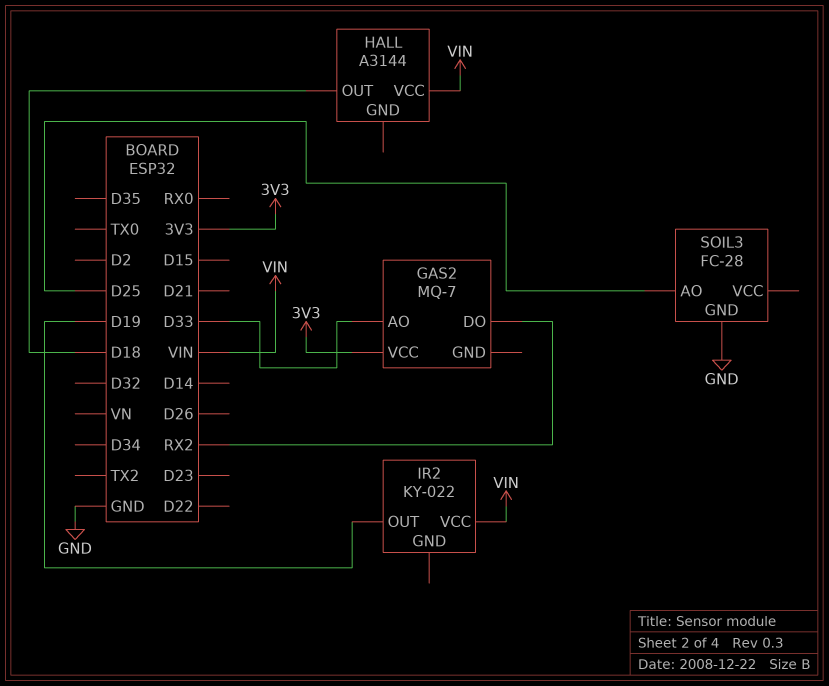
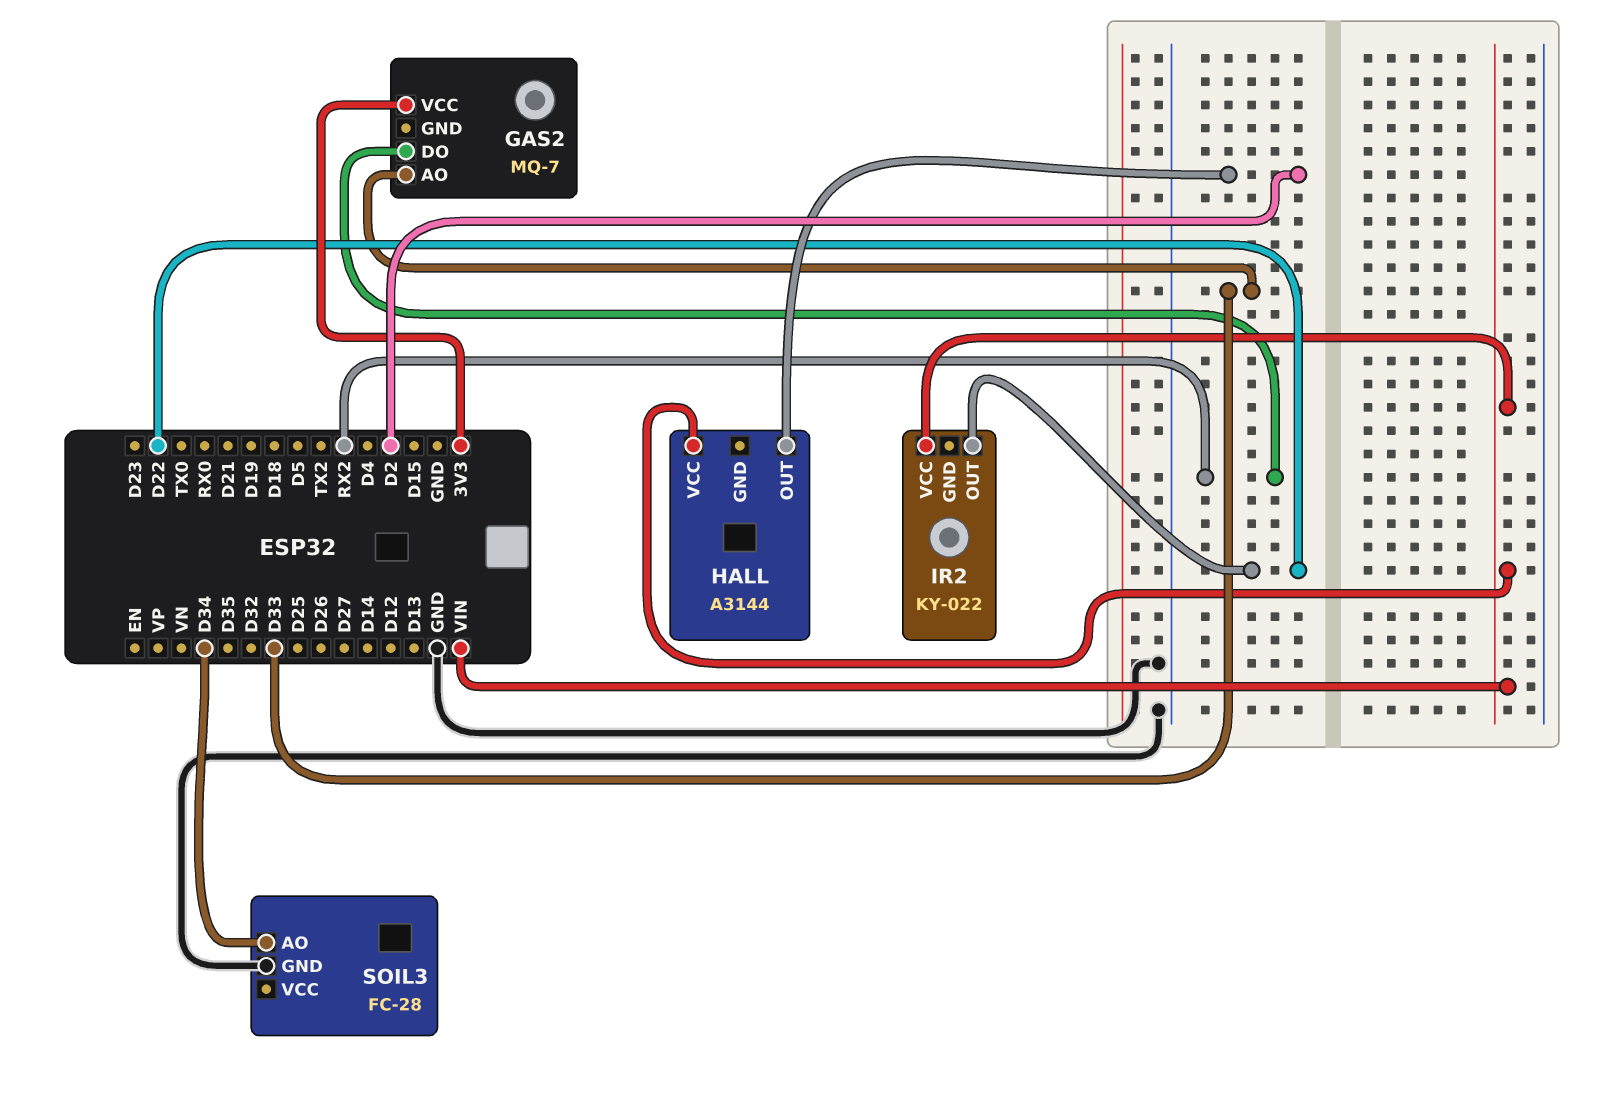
HALL pin OUT: D18 -> D2
IR2 pin OUT: D19 -> D22
SOIL3 pin AO: D25 -> D34

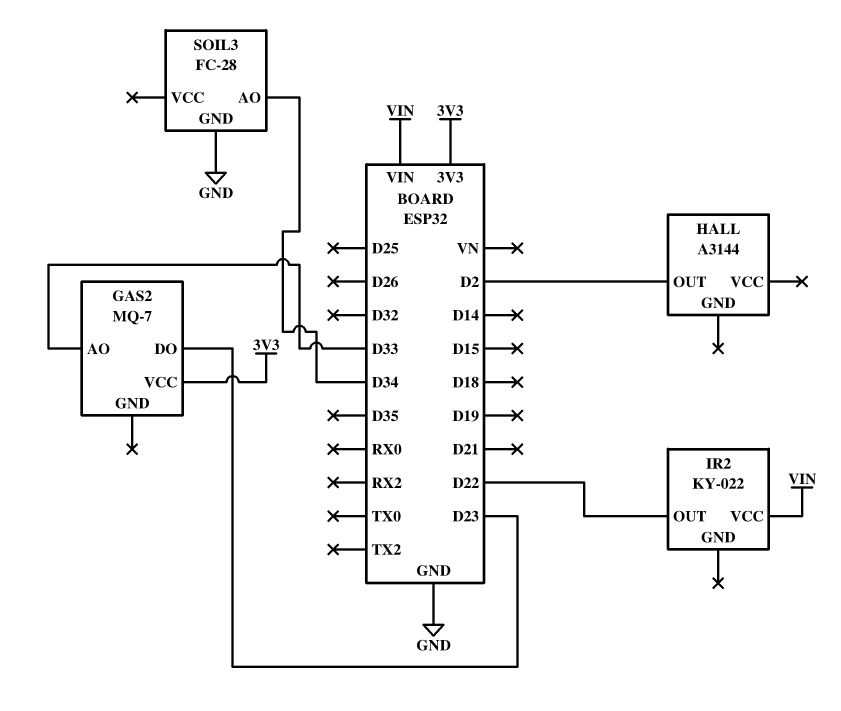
GAS2 pin DO: RX2 -> D23
HALL pin VCC: VIN -> none

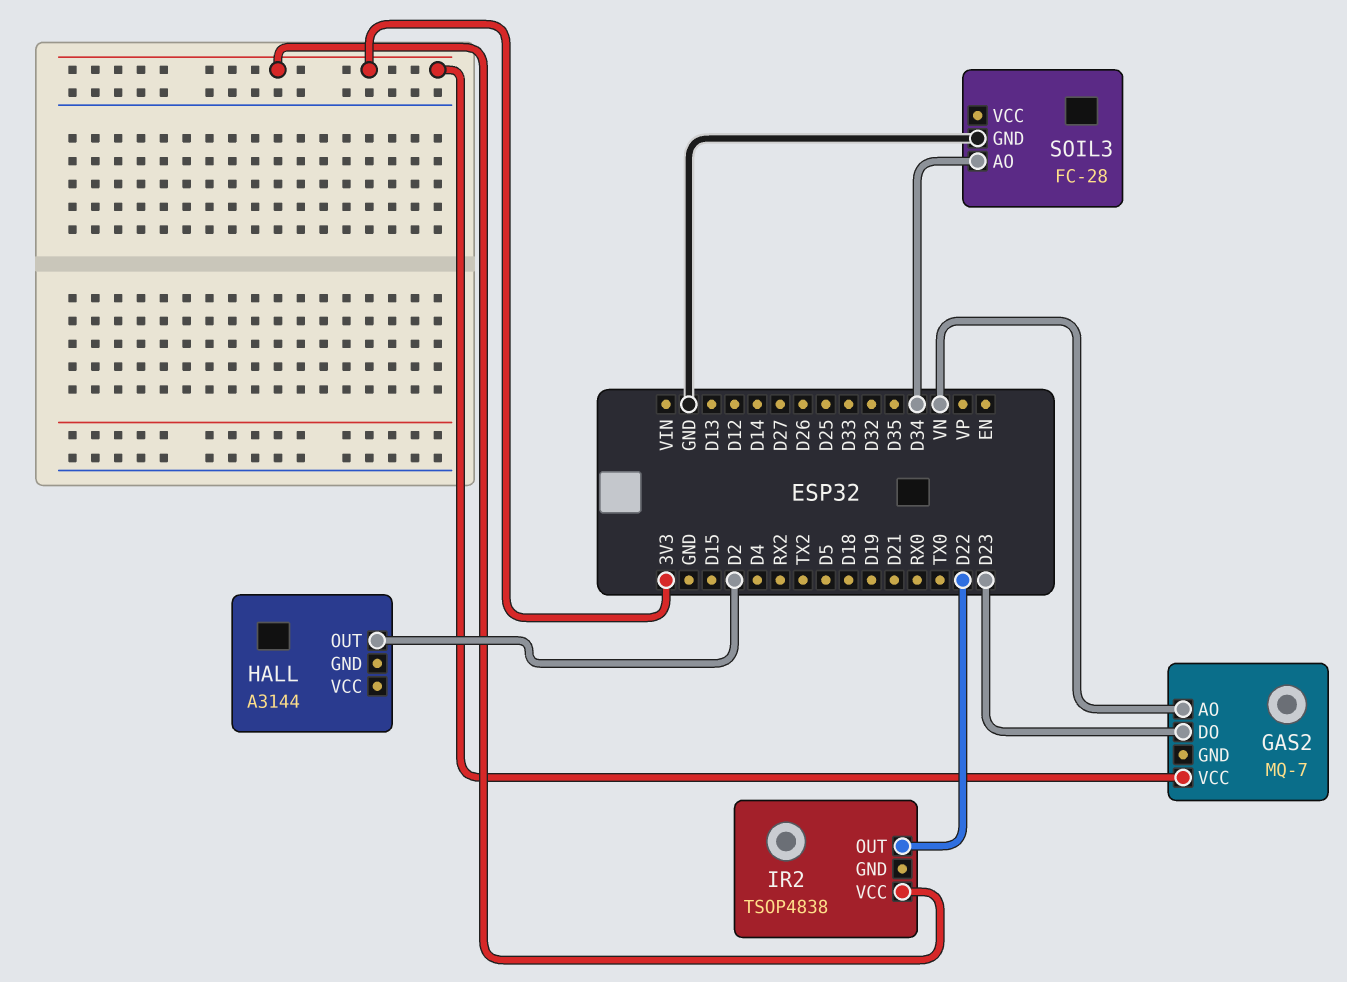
GAS2 pin AO: D33 -> VN
IR2: KY-022 -> TSOP4838
IR2 pin VCC: VIN -> 3V3

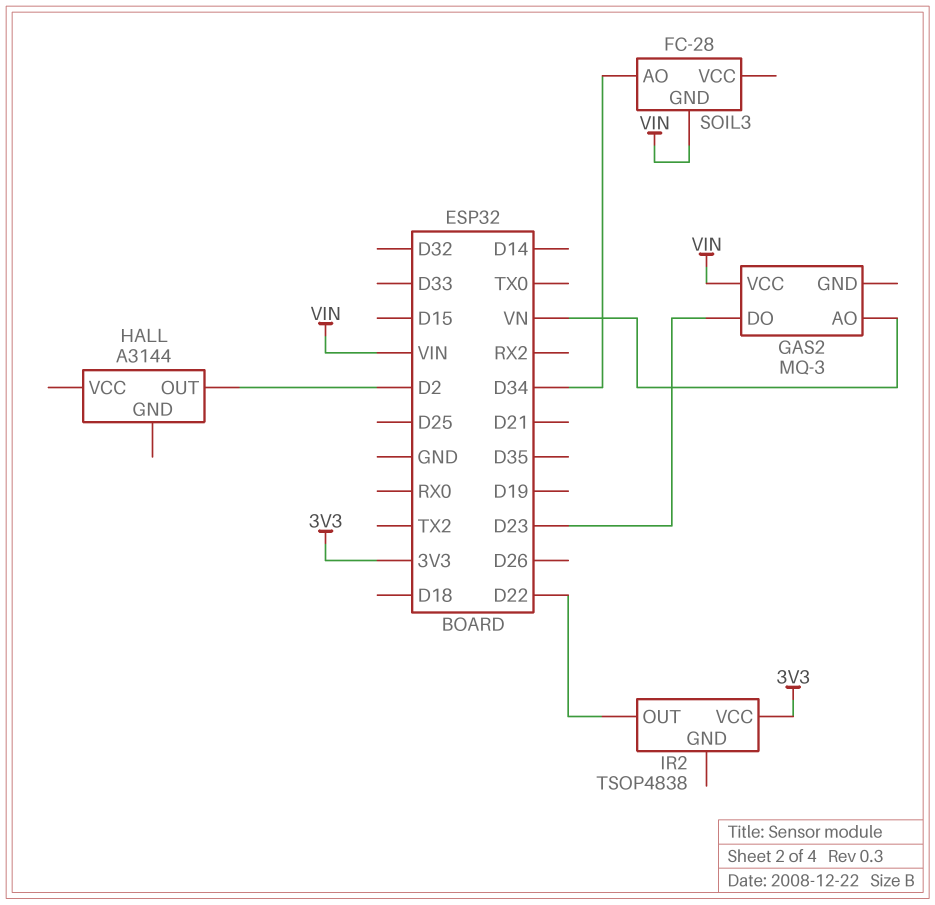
GAS2: MQ-7 -> MQ-3
GAS2 pin VCC: 3V3 -> VIN
SOIL3 pin GND: GND -> VIN

